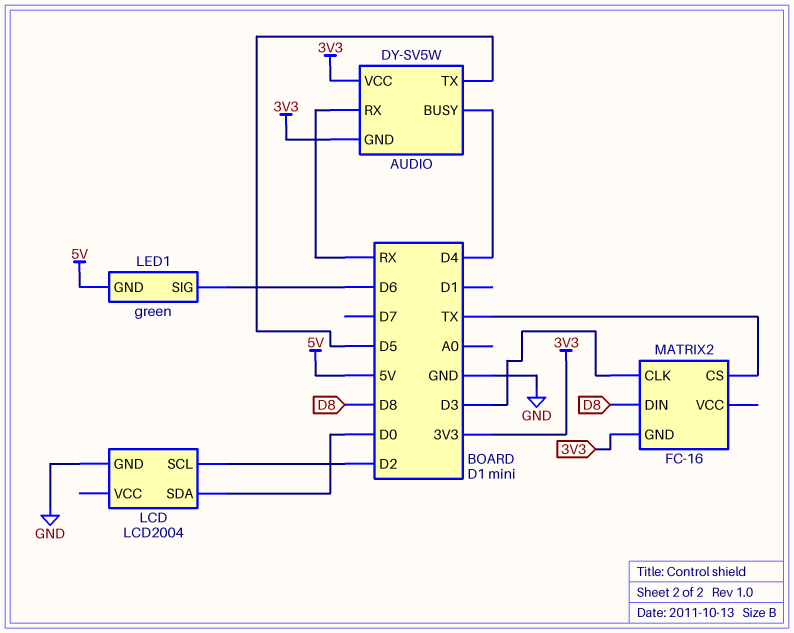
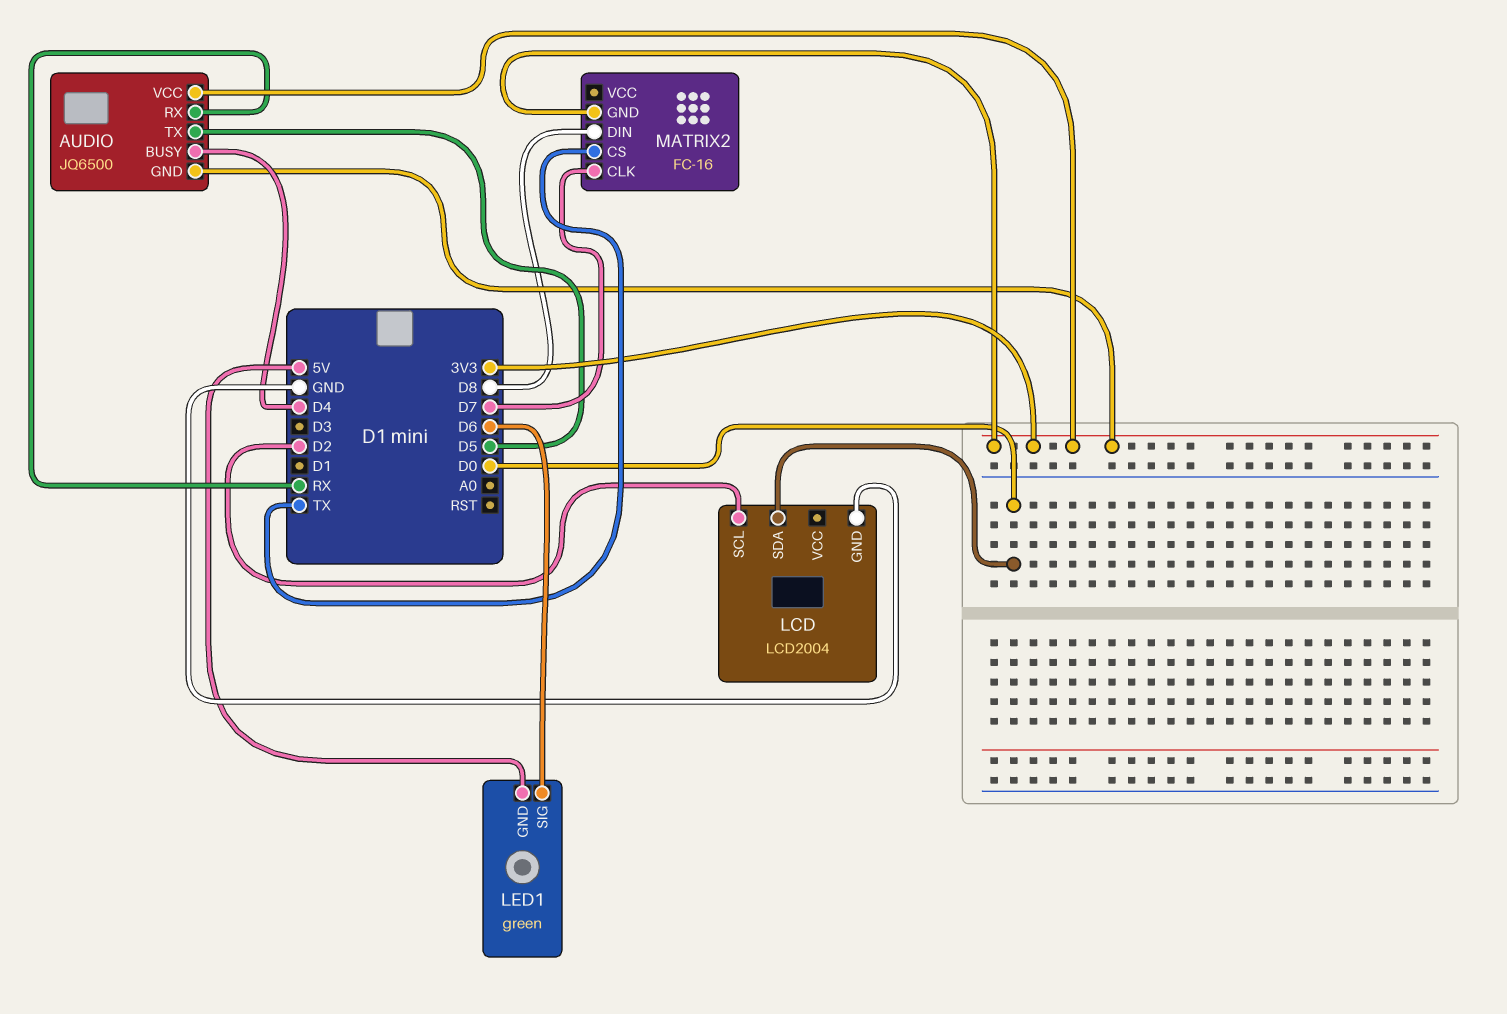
AUDIO: DY-SV5W -> JQ6500
MATRIX2 pin CLK: D3 -> D7

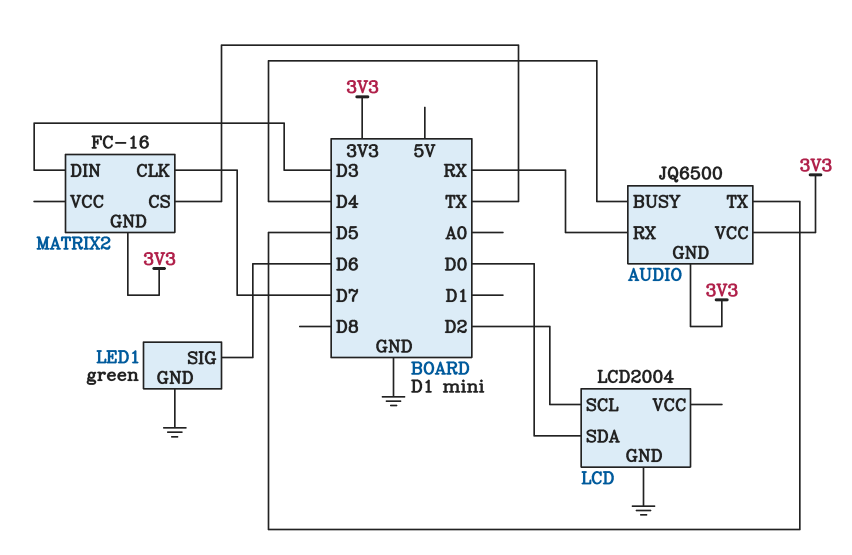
LED1 pin GND: 5V -> GND
MATRIX2 pin DIN: D8 -> D3

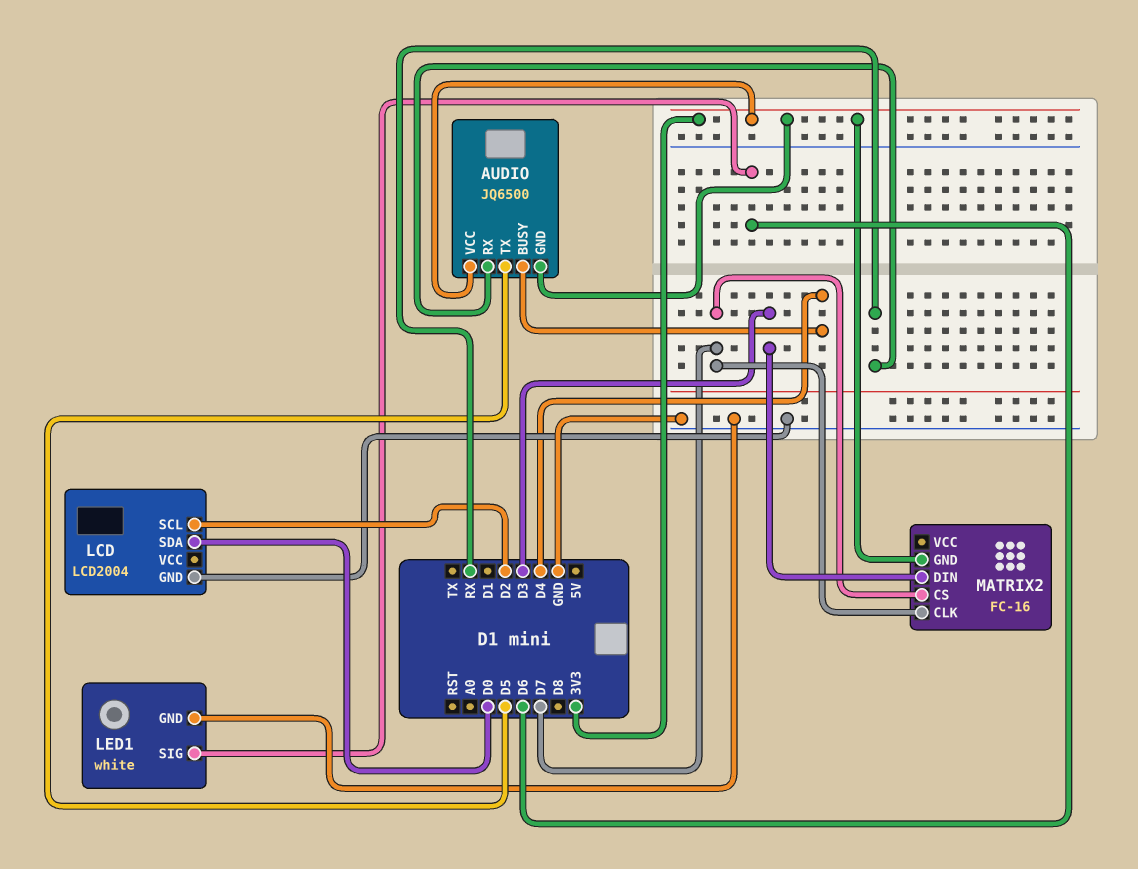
LED1: green -> white
MATRIX2 pin CS: TX -> D7

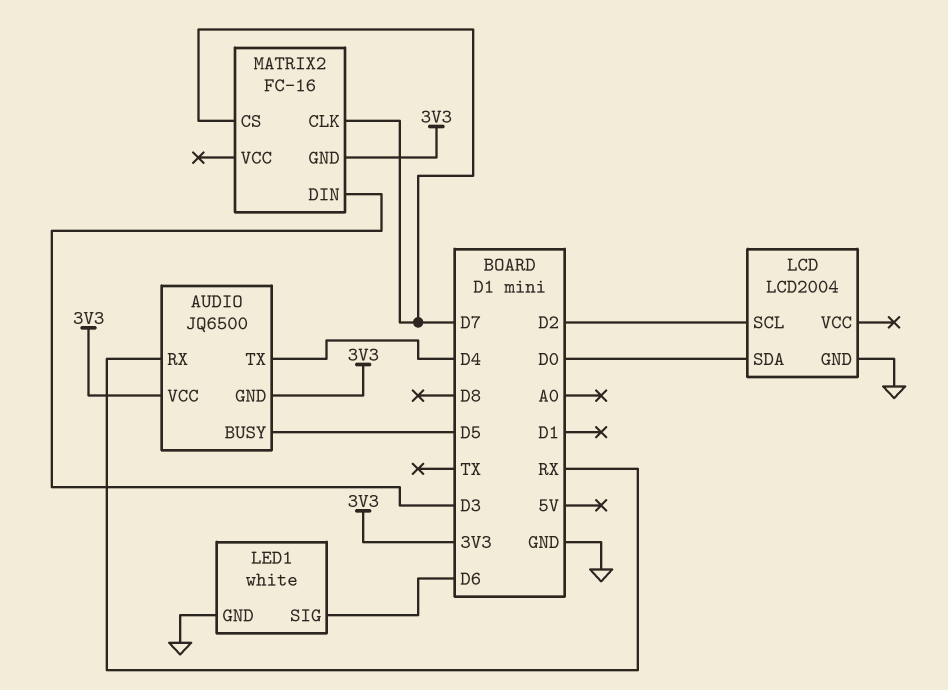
AUDIO pin BUSY: D4 -> D5
AUDIO pin TX: D5 -> D4

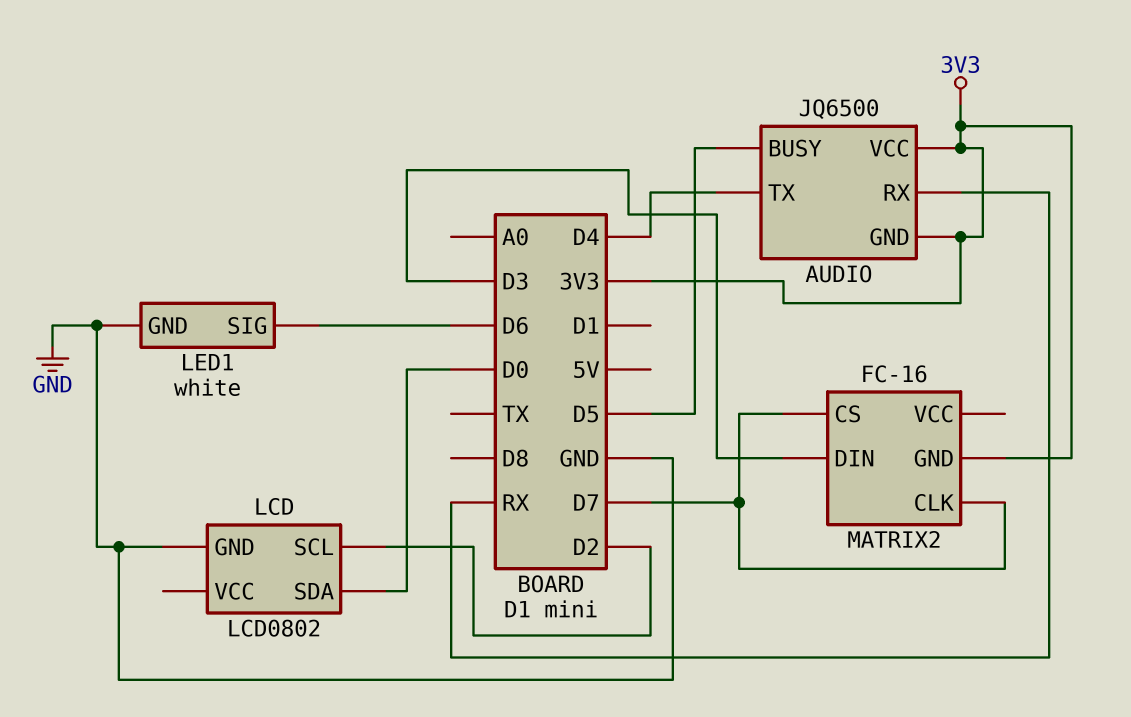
LCD: LCD2004 -> LCD0802

